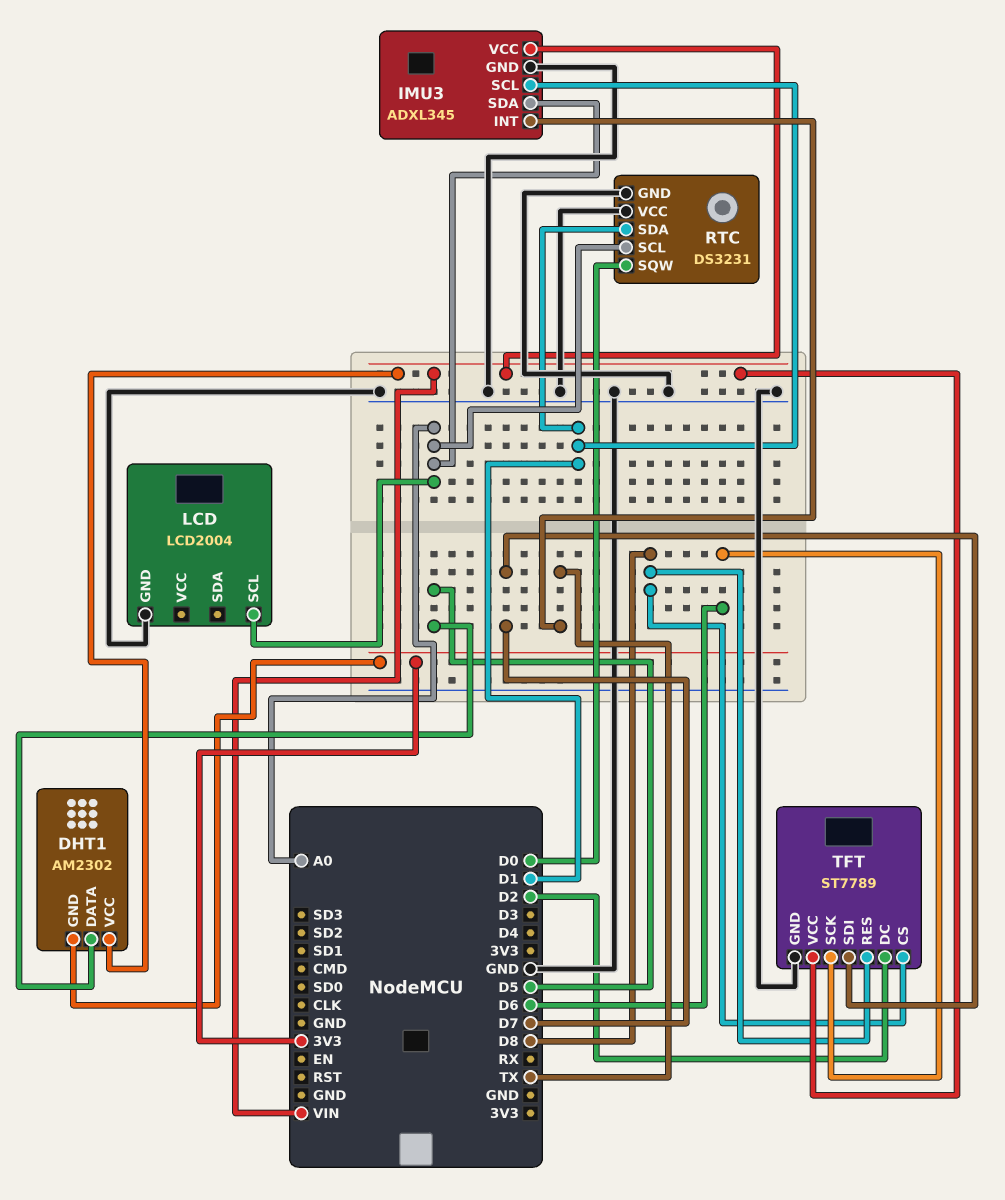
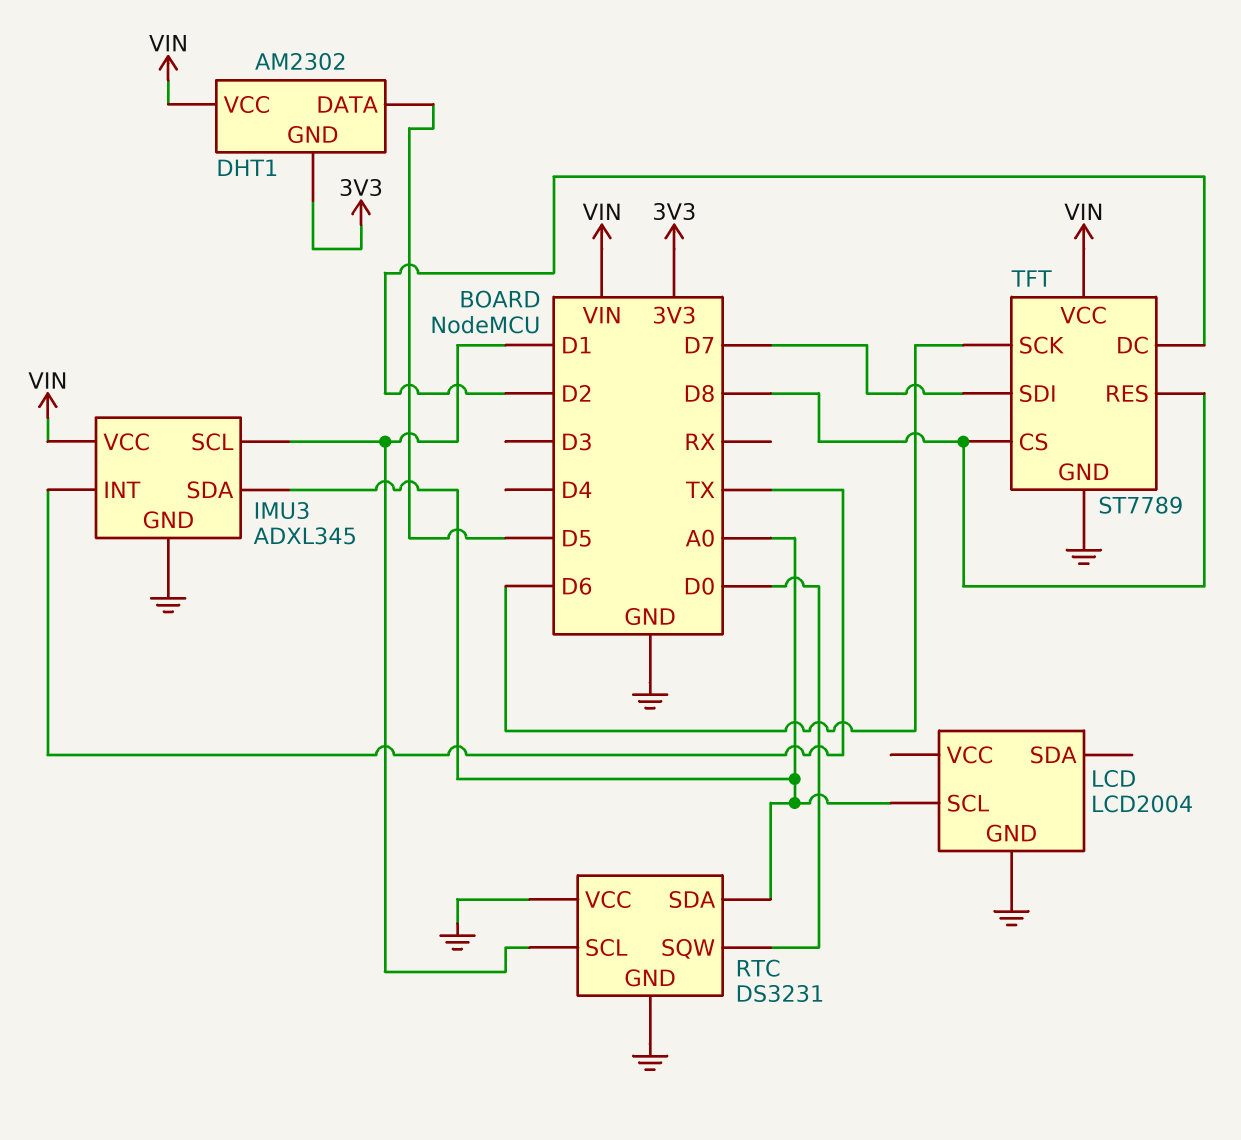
RTC pin SCL: A0 -> D1
RTC pin SDA: D1 -> A0

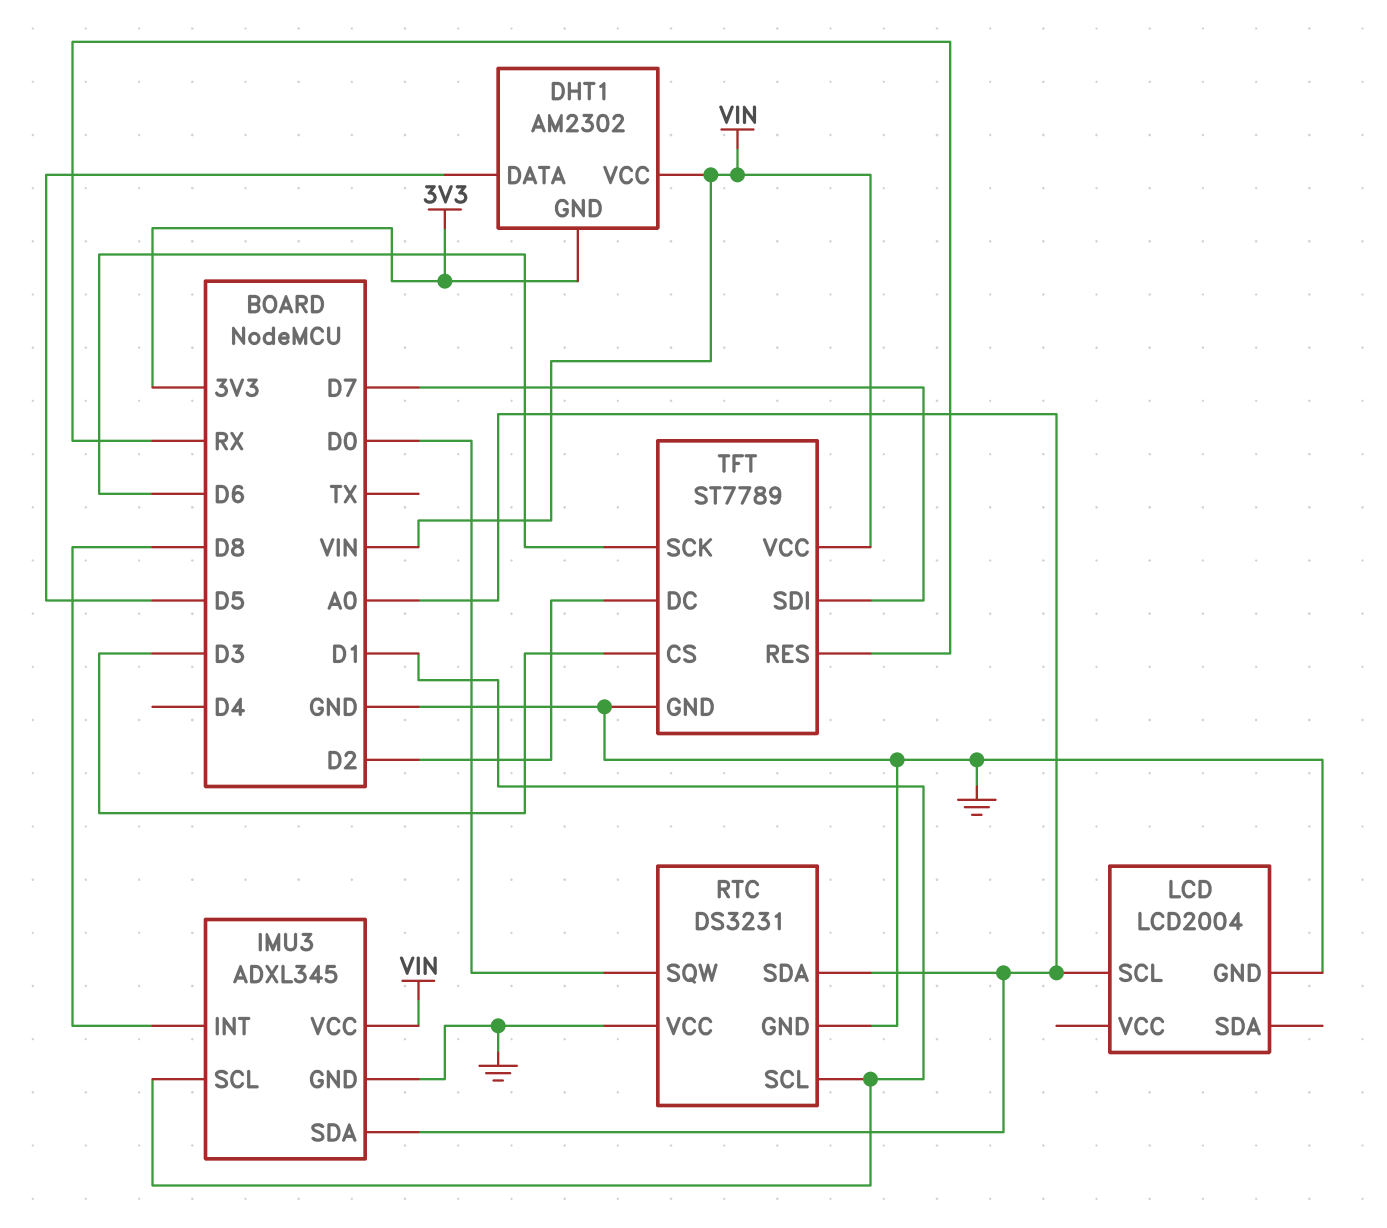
IMU3 pin INT: TX -> D8
TFT pin CS: D8 -> D3
TFT pin RES: D8 -> RX

